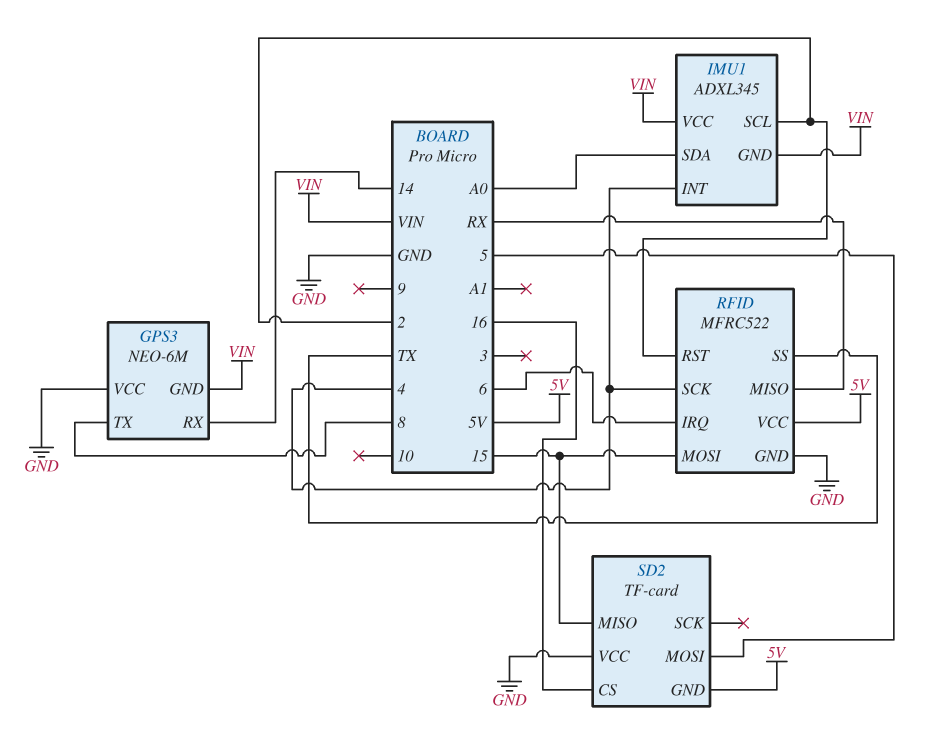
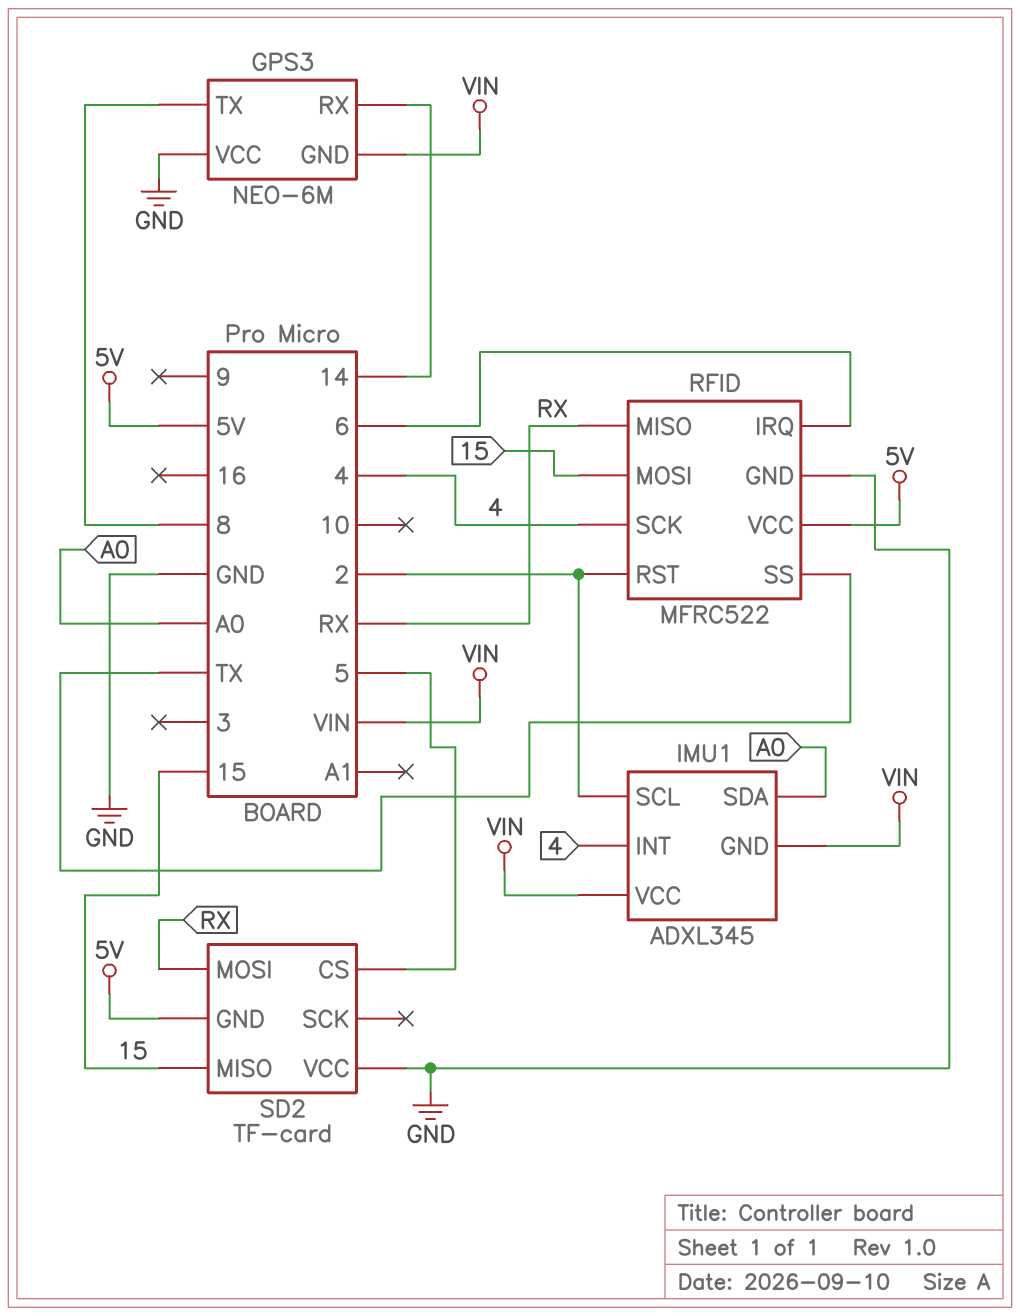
SD2 pin CS: 16 -> 5
SD2 pin MOSI: 5 -> RX

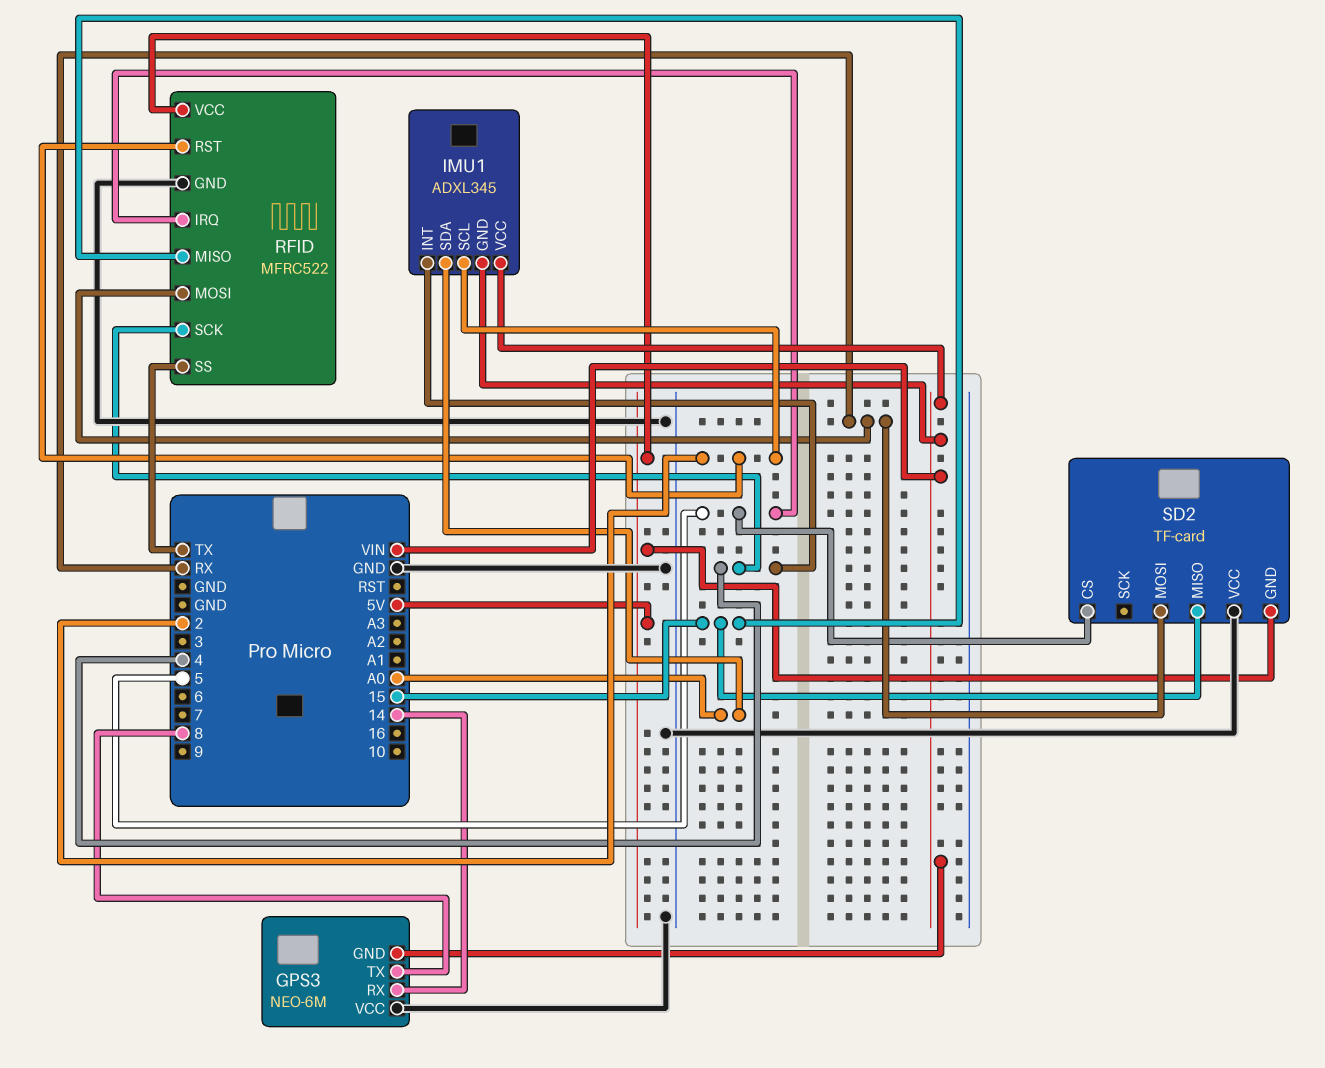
RFID pin IRQ: 6 -> 5
RFID pin MISO: RX -> 15
RFID pin MOSI: 15 -> RX

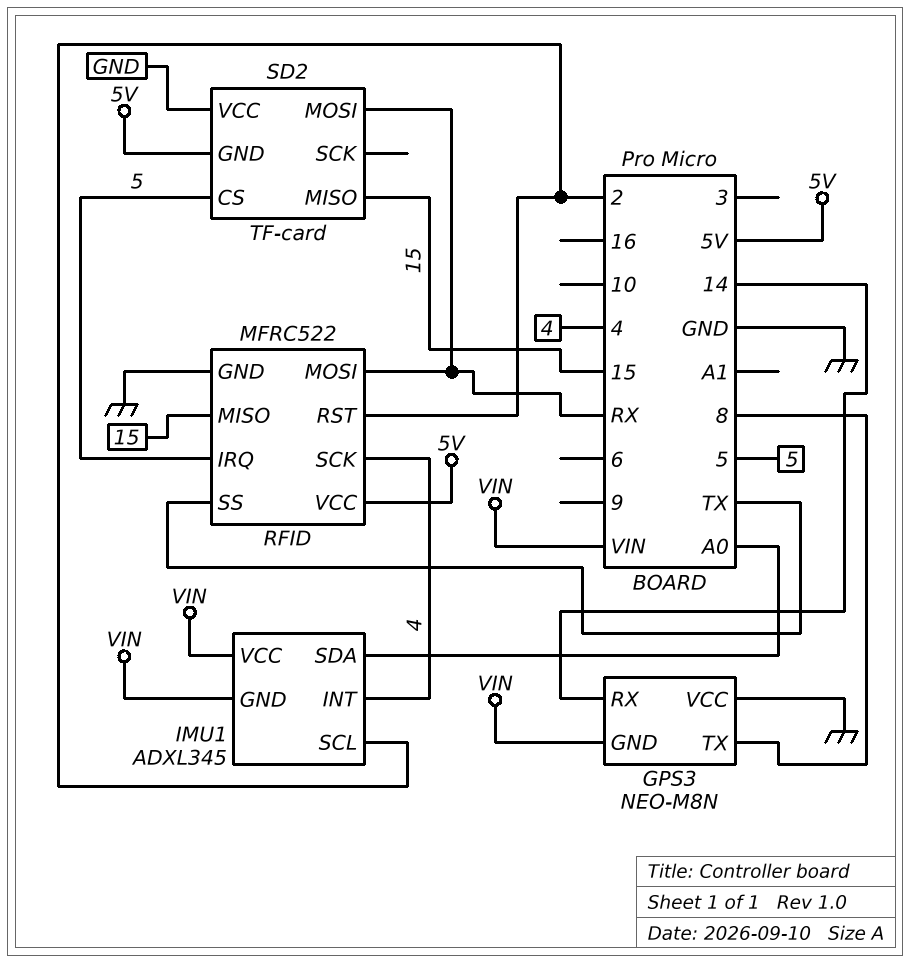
GPS3: NEO-6M -> NEO-M8N

